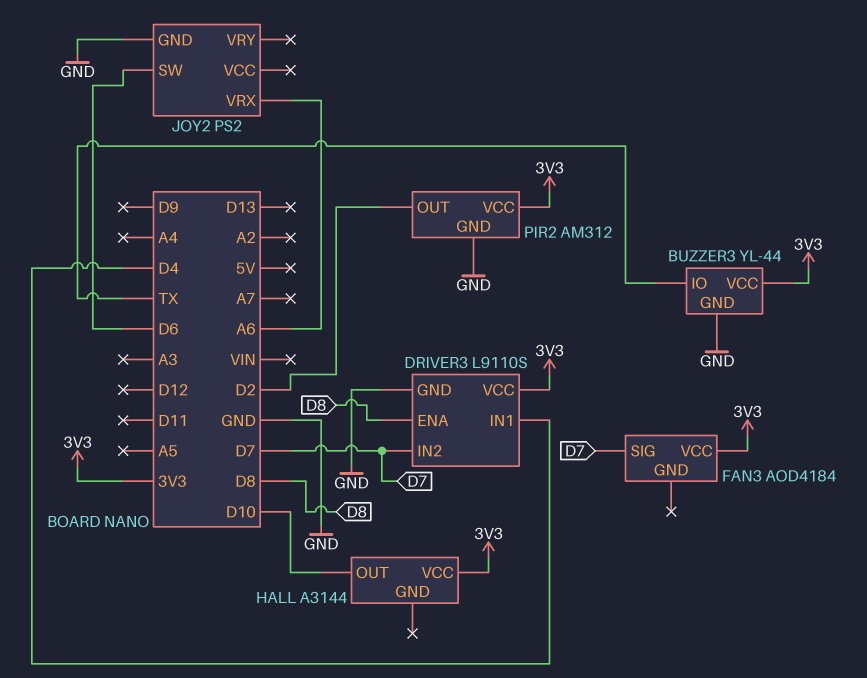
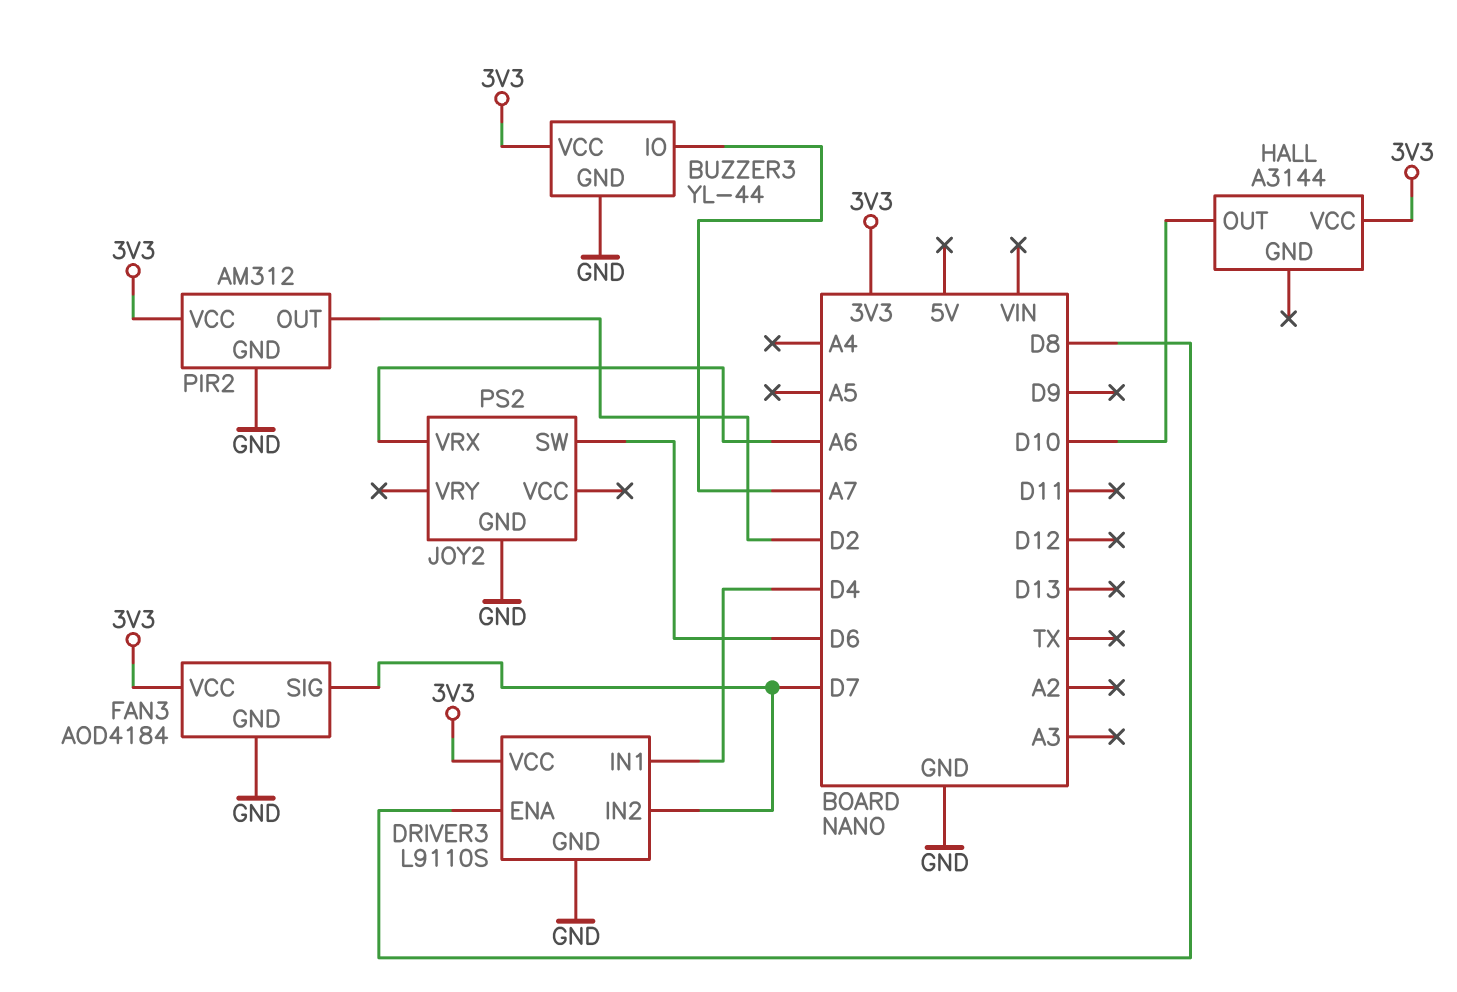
BUZZER3 pin IO: TX -> A7
FAN3 pin GND: none -> GND

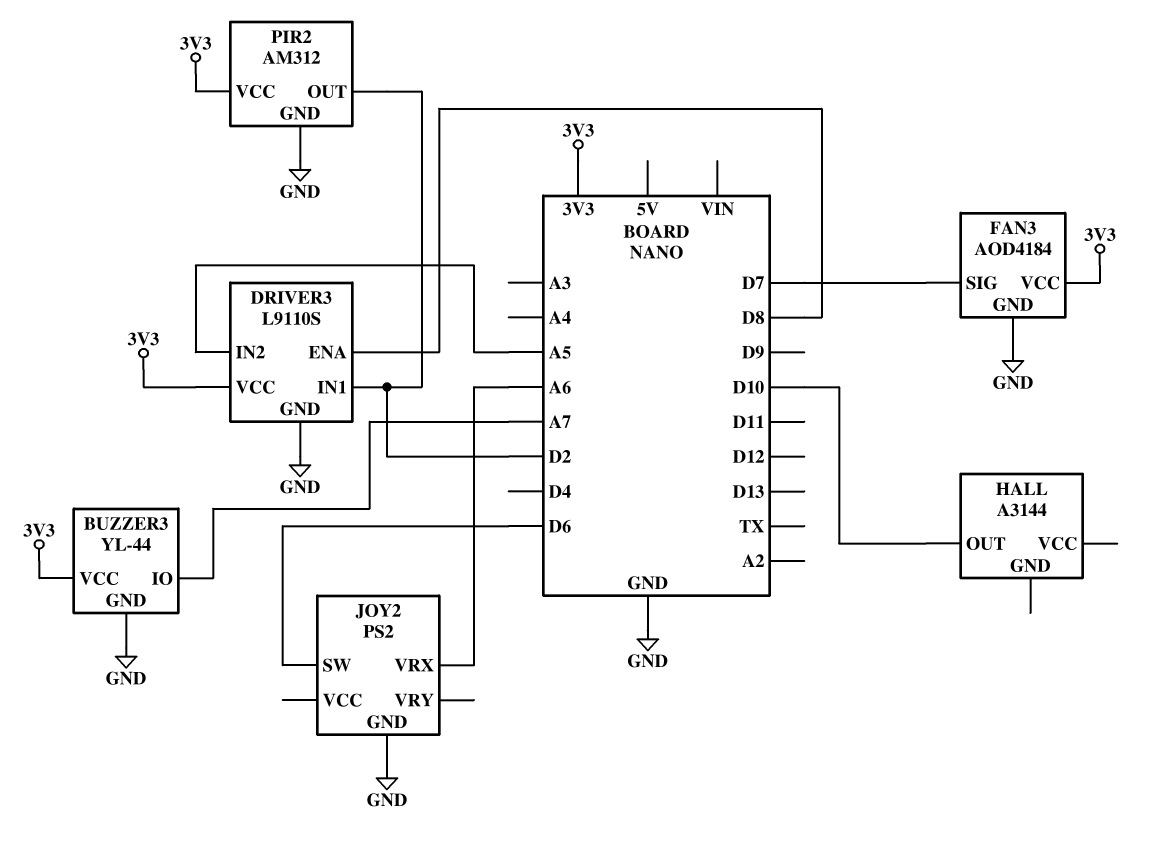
DRIVER3 pin IN1: D4 -> D2
DRIVER3 pin IN2: D7 -> A5
HALL pin VCC: 3V3 -> none

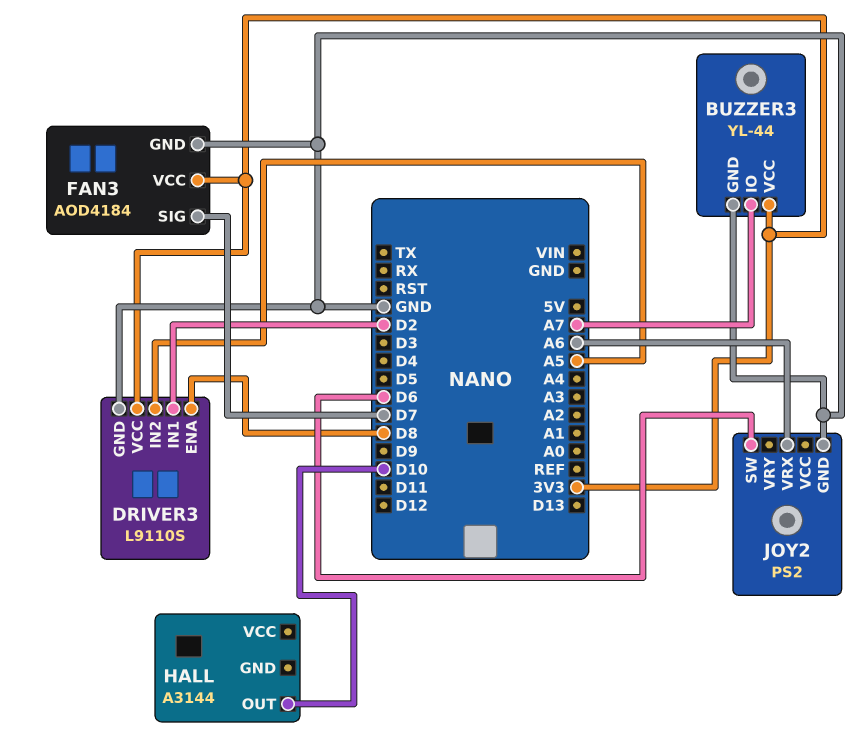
PIR2: AM312 -> none
PIR2 pin GND: GND -> none
PIR2 pin OUT: D2 -> none
PIR2 pin VCC: 3V3 -> none

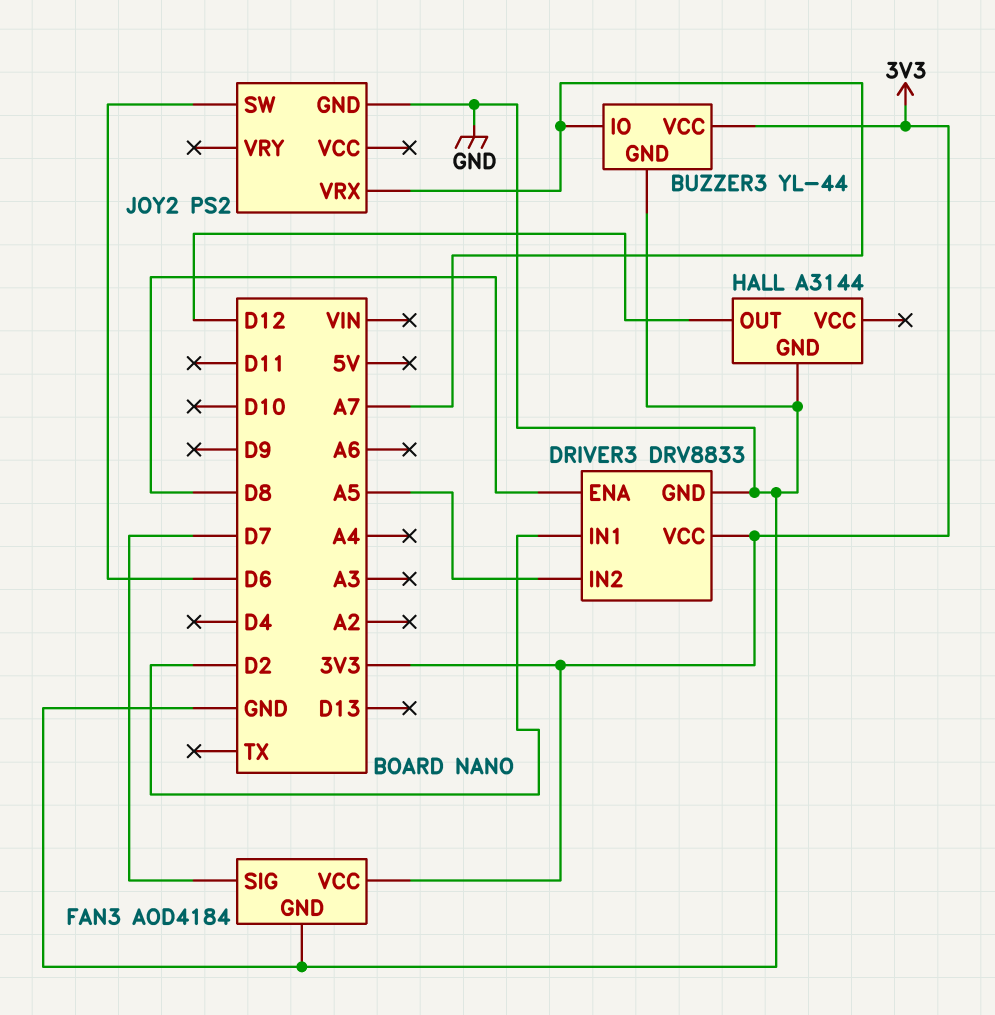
DRIVER3: L9110S -> DRV8833
HALL pin GND: none -> GND
HALL pin OUT: D10 -> D12
JOY2 pin VRX: A6 -> A7

